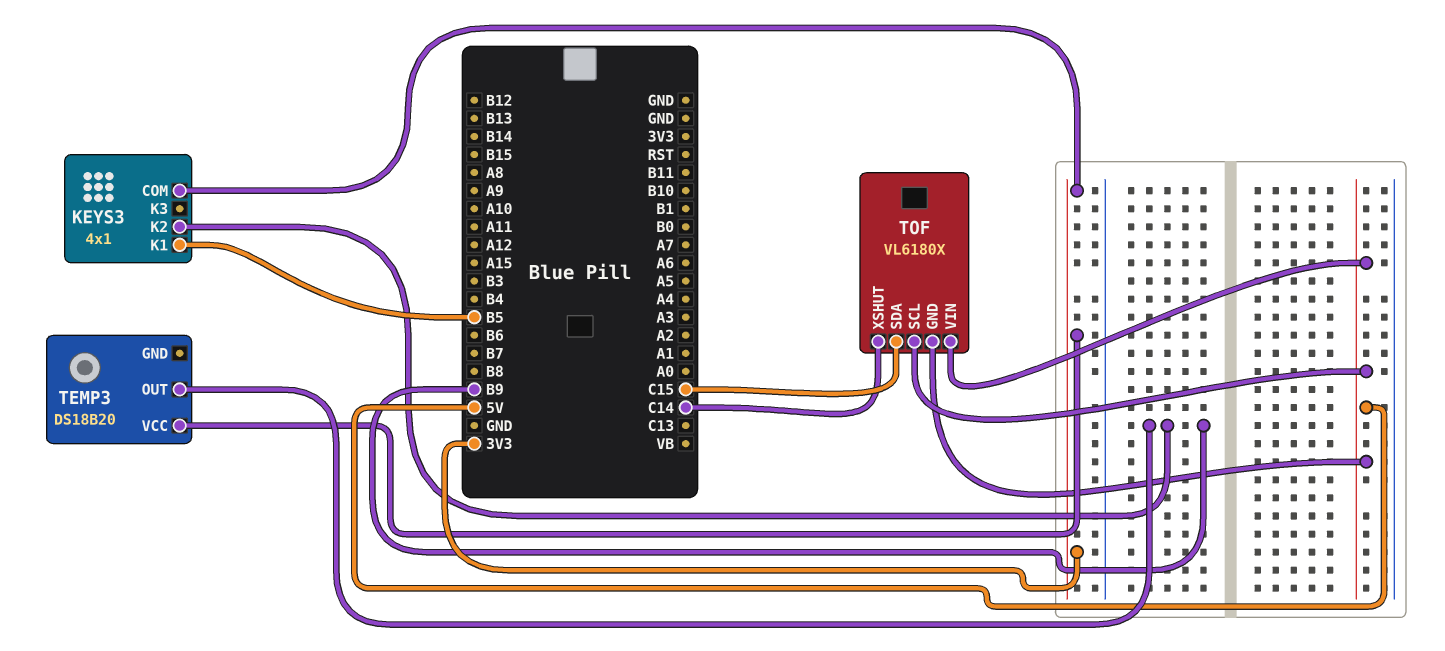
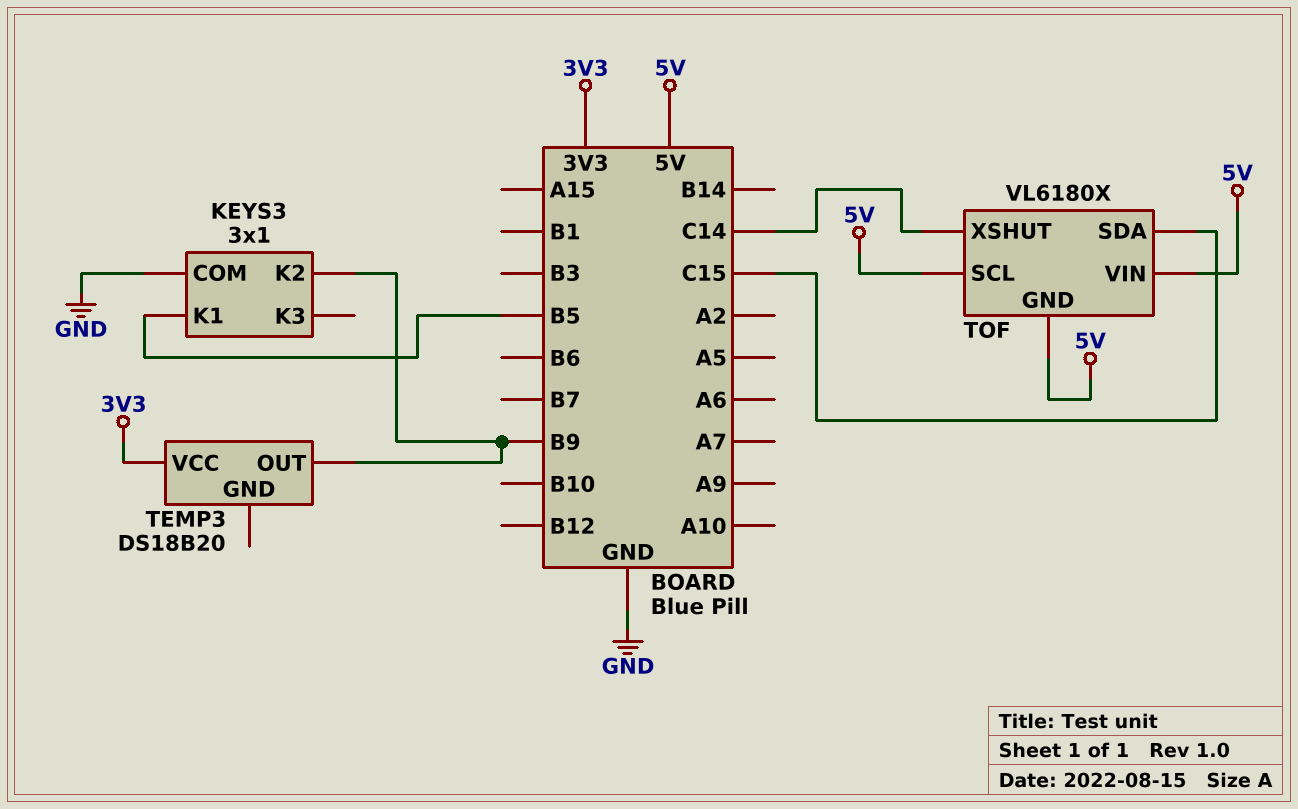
KEYS3: 4x1 -> 3x1
KEYS3 pin COM: 3V3 -> GND

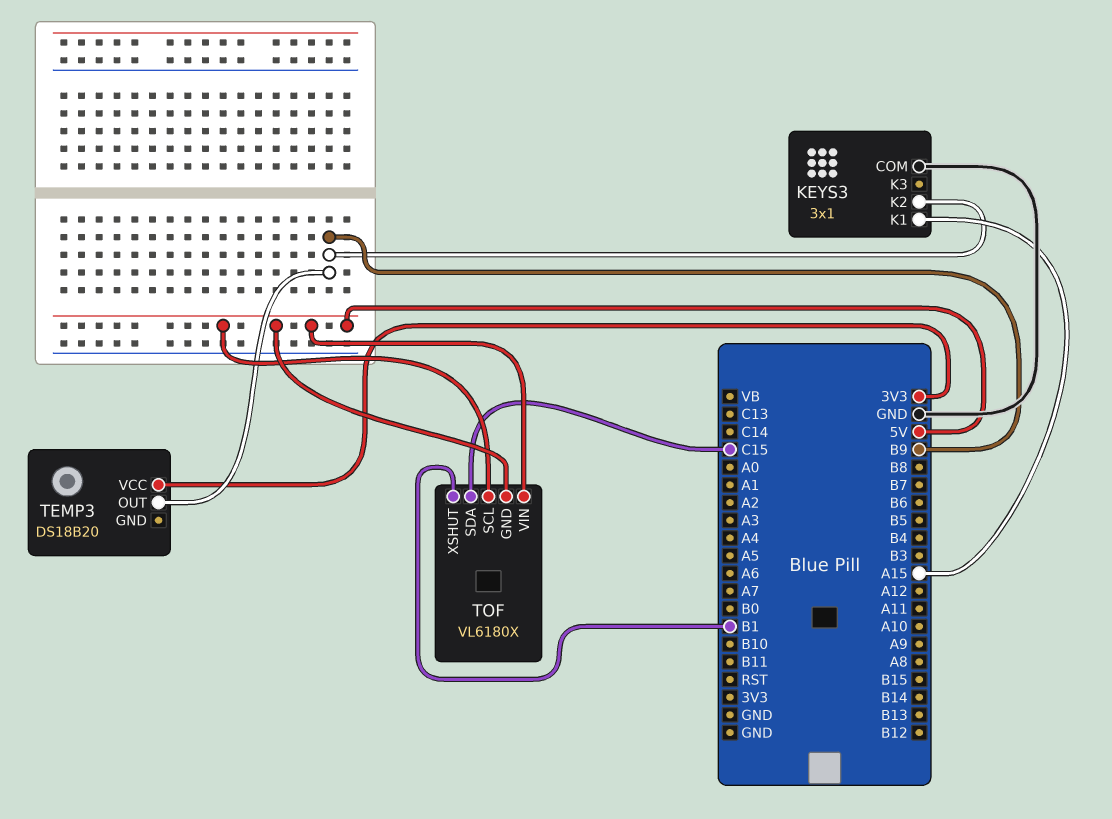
KEYS3 pin K1: B5 -> A15
TOF pin XSHUT: C14 -> B1

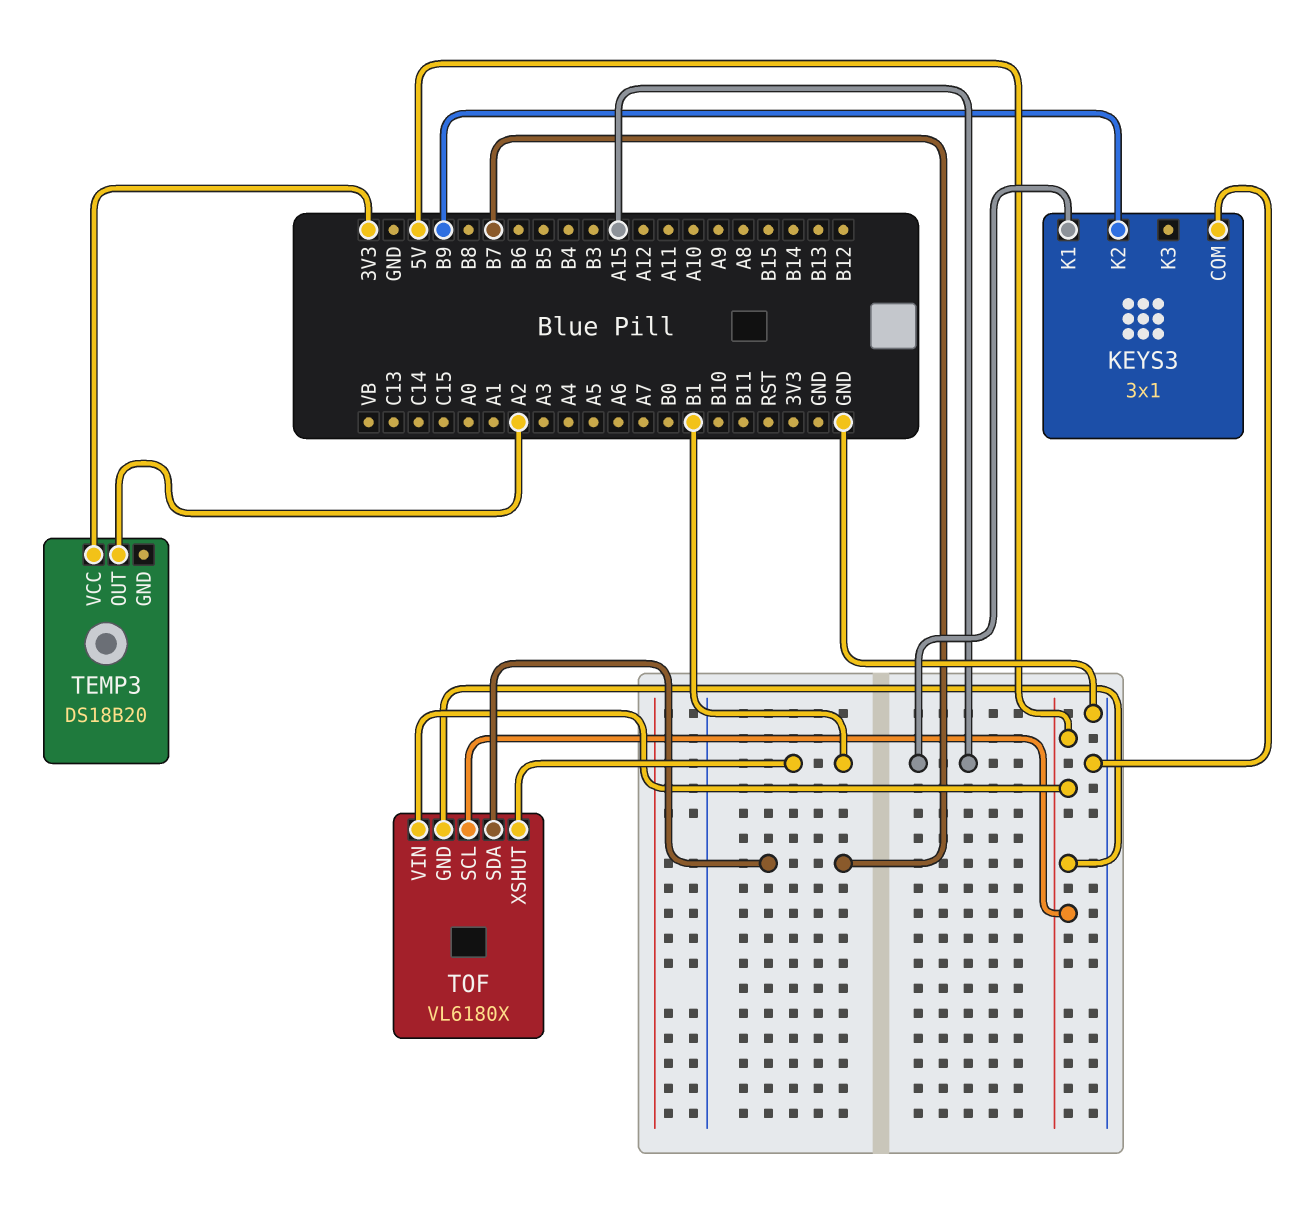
TEMP3 pin OUT: B9 -> A2
TOF pin SDA: C15 -> B7

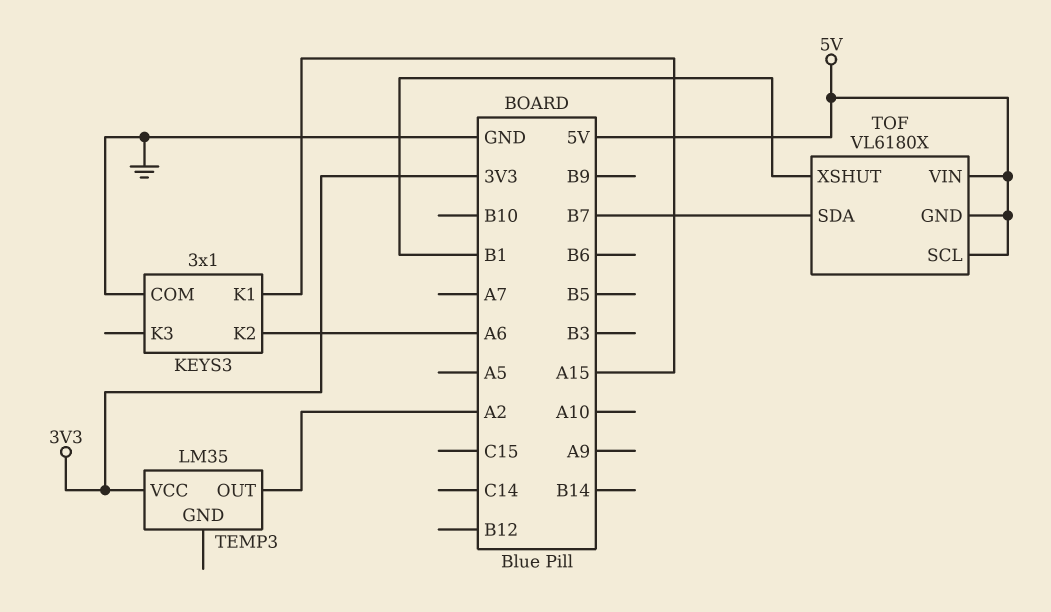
KEYS3 pin K2: B9 -> A6
TEMP3: DS18B20 -> LM35

